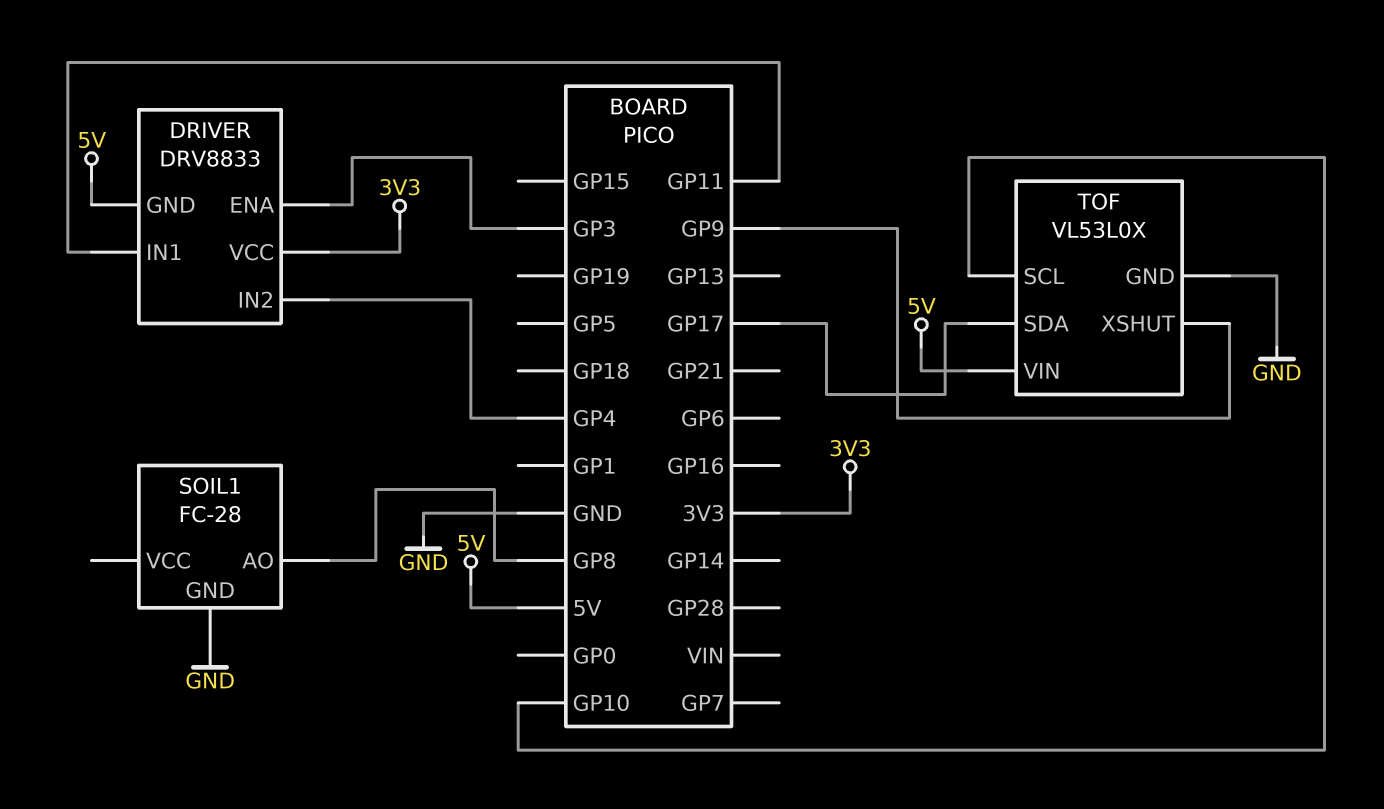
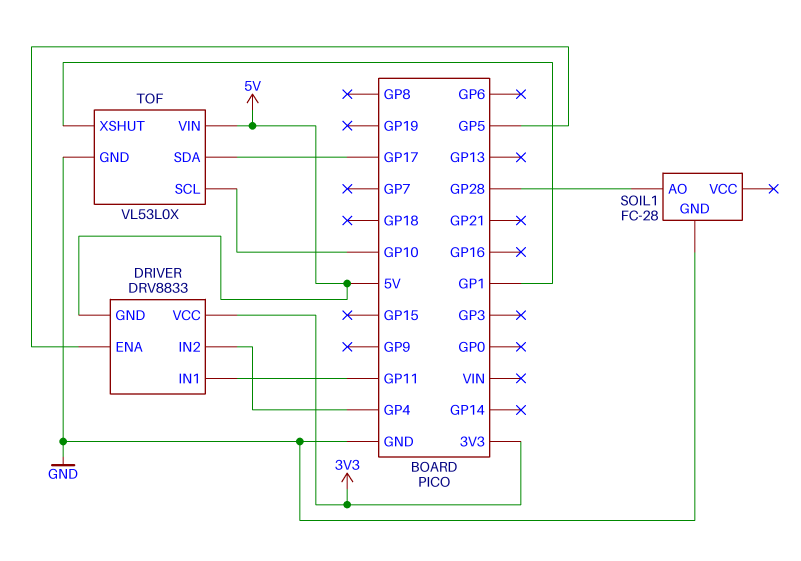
DRIVER pin ENA: GP3 -> GP5
SOIL1 pin AO: GP8 -> GP28
TOF pin XSHUT: GP9 -> GP1

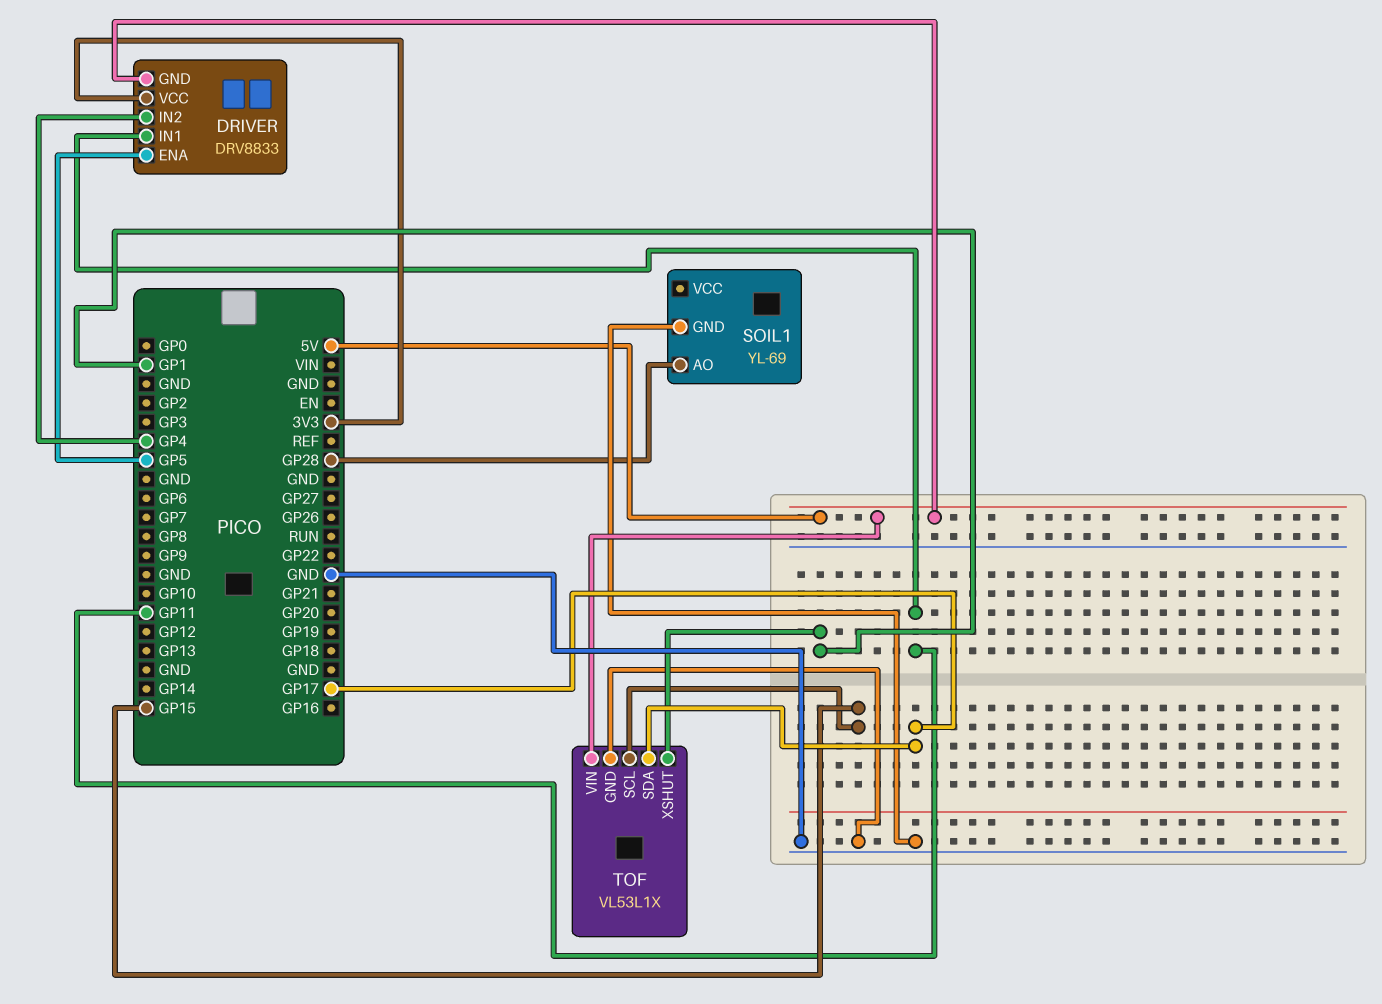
SOIL1: FC-28 -> YL-69
TOF: VL53L0X -> VL53L1X
TOF pin SCL: GP10 -> GP15

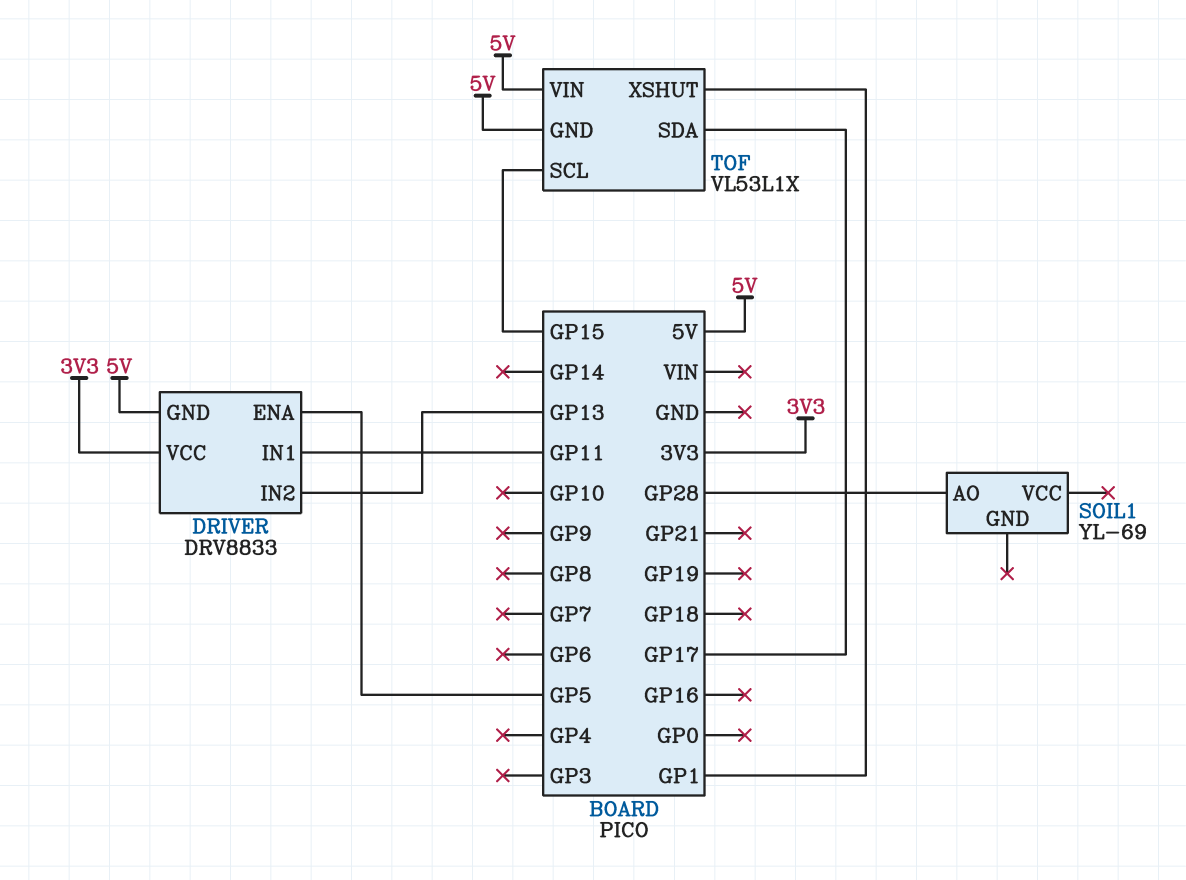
DRIVER pin IN2: GP4 -> GP13
SOIL1 pin GND: GND -> none
TOF pin GND: GND -> 5V

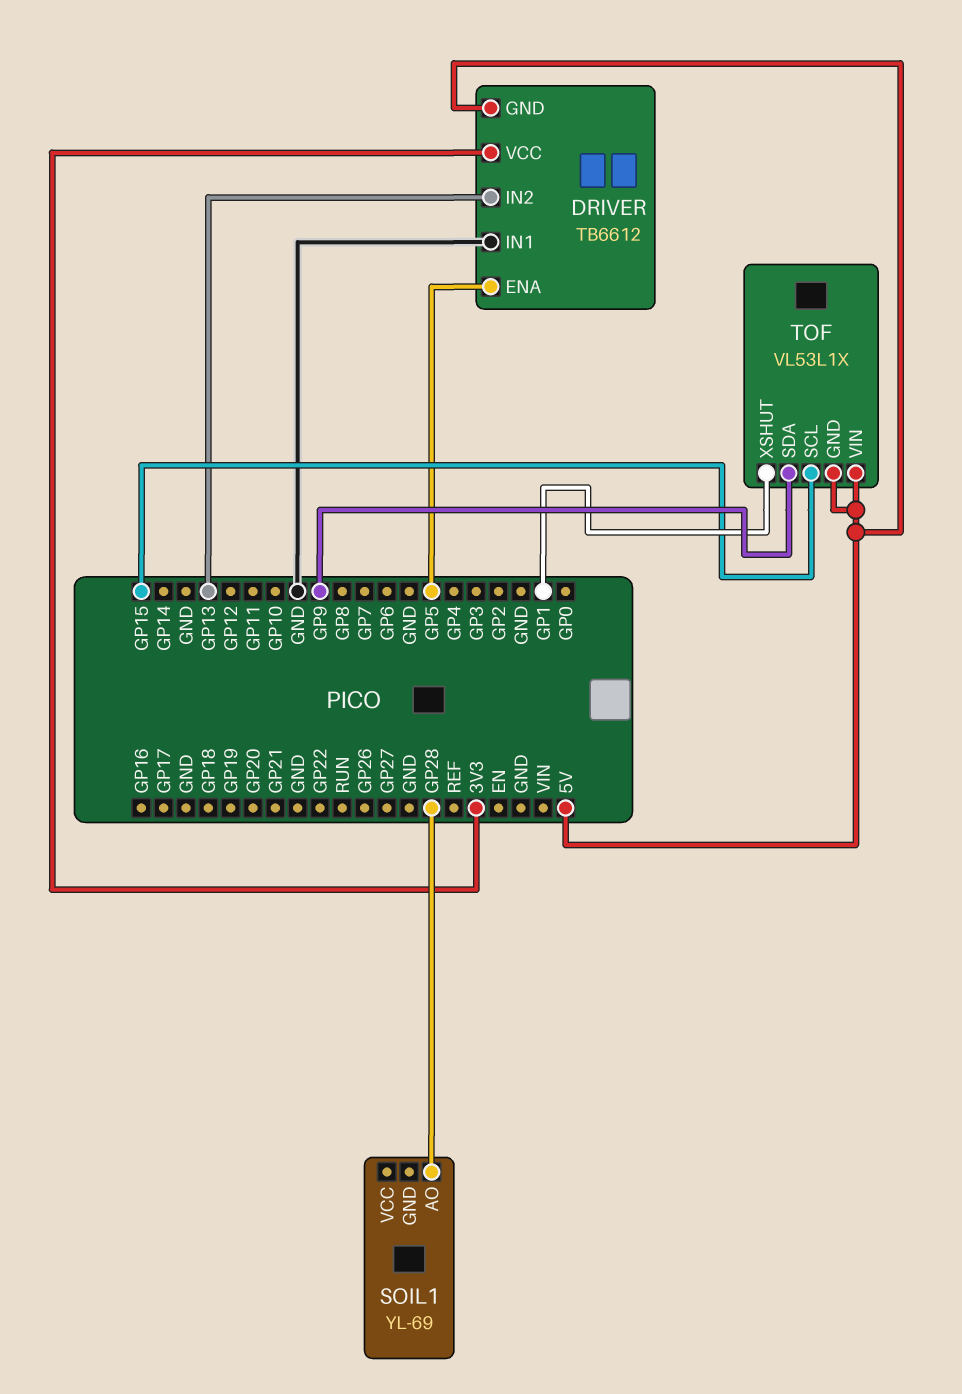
DRIVER: DRV8833 -> TB6612
DRIVER pin IN1: GP11 -> GND
TOF pin SDA: GP17 -> GP9

